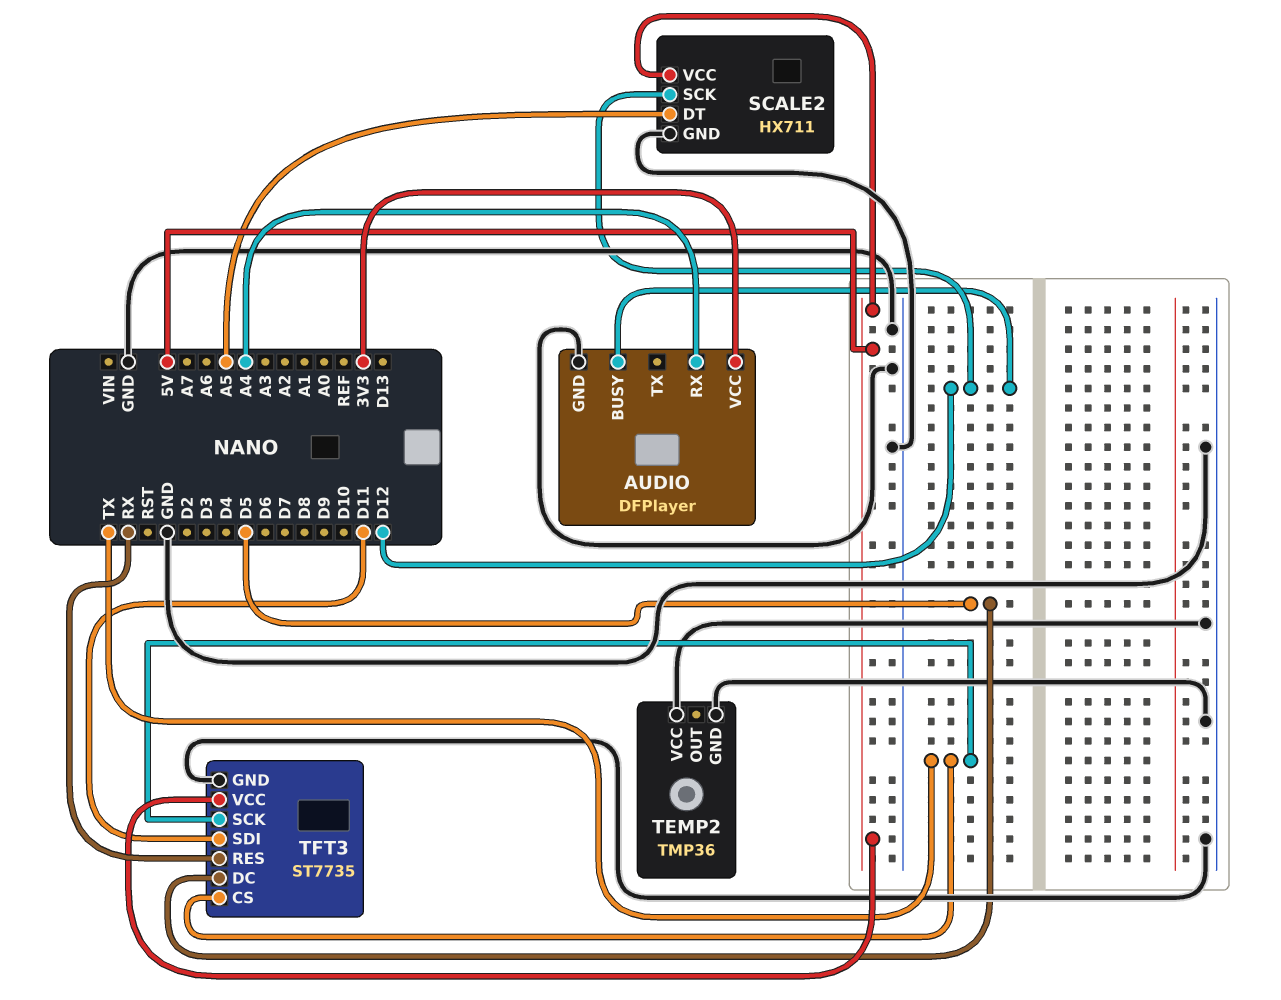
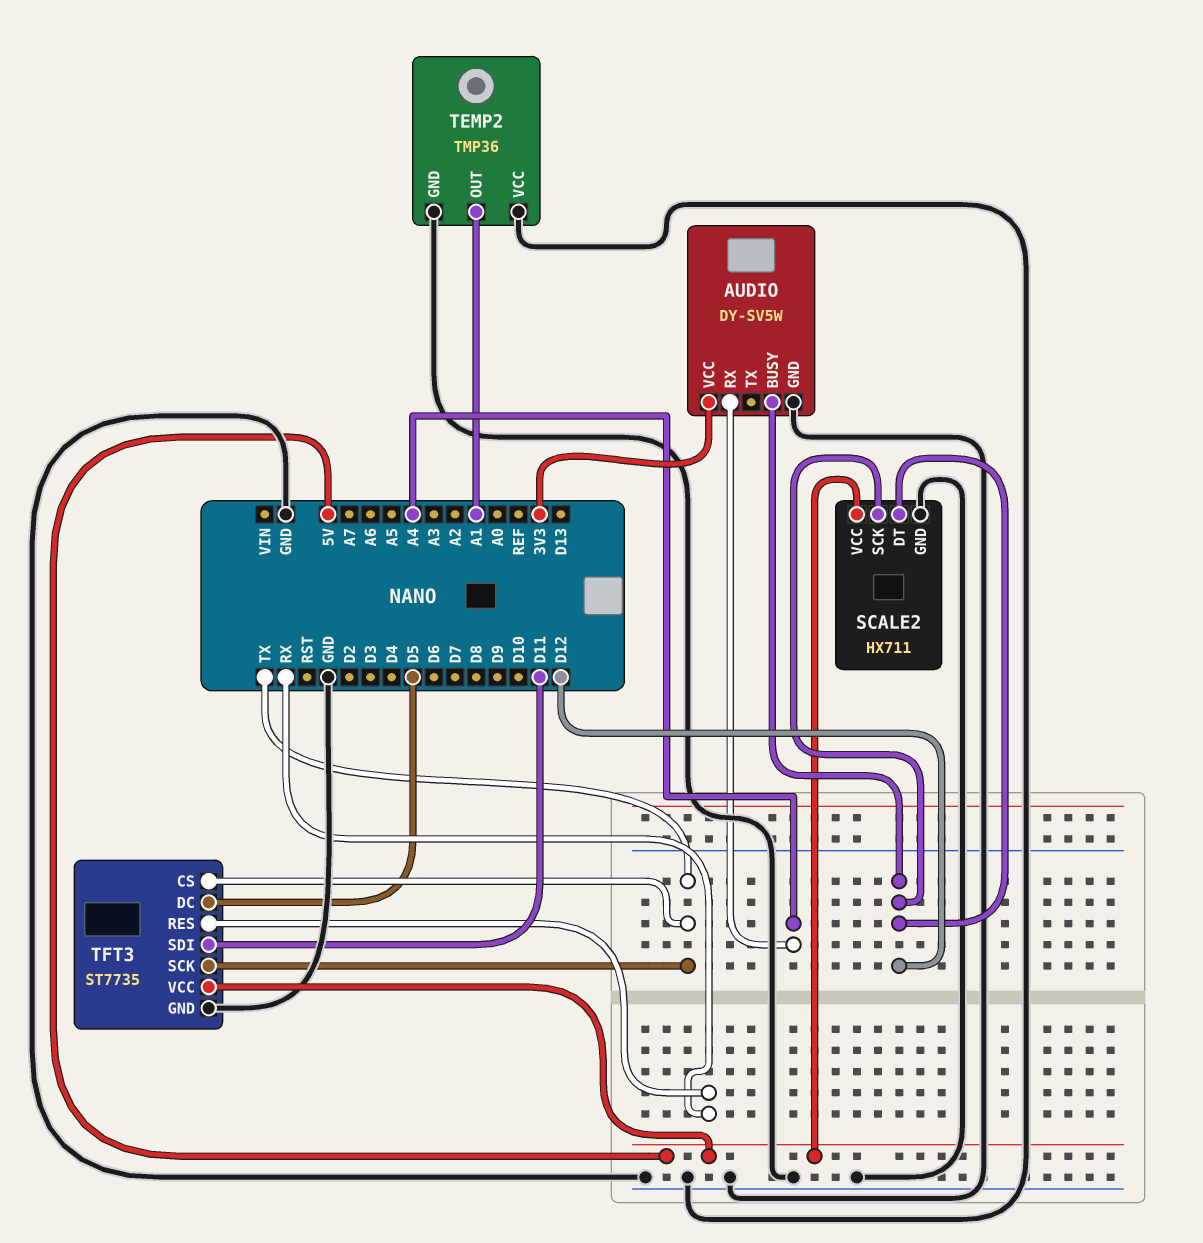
AUDIO: DFPlayer -> DY-SV5W
SCALE2 pin DT: A5 -> D12
TEMP2 pin OUT: none -> A1

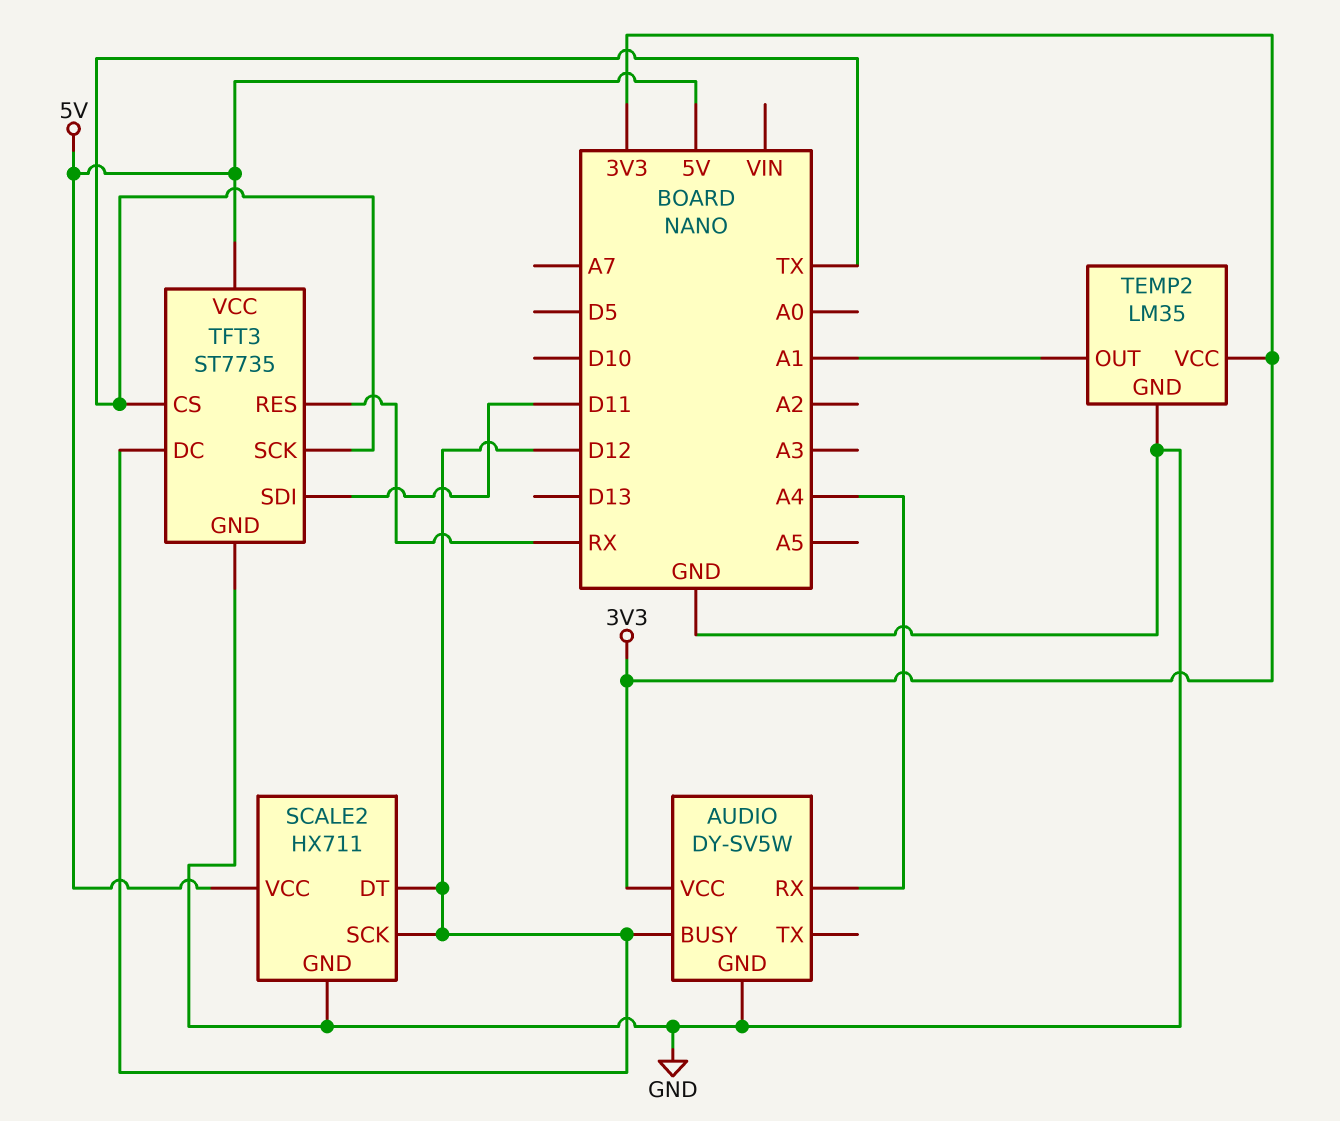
TEMP2: TMP36 -> LM35
TEMP2 pin VCC: GND -> 3V3
TFT3 pin DC: D5 -> D12

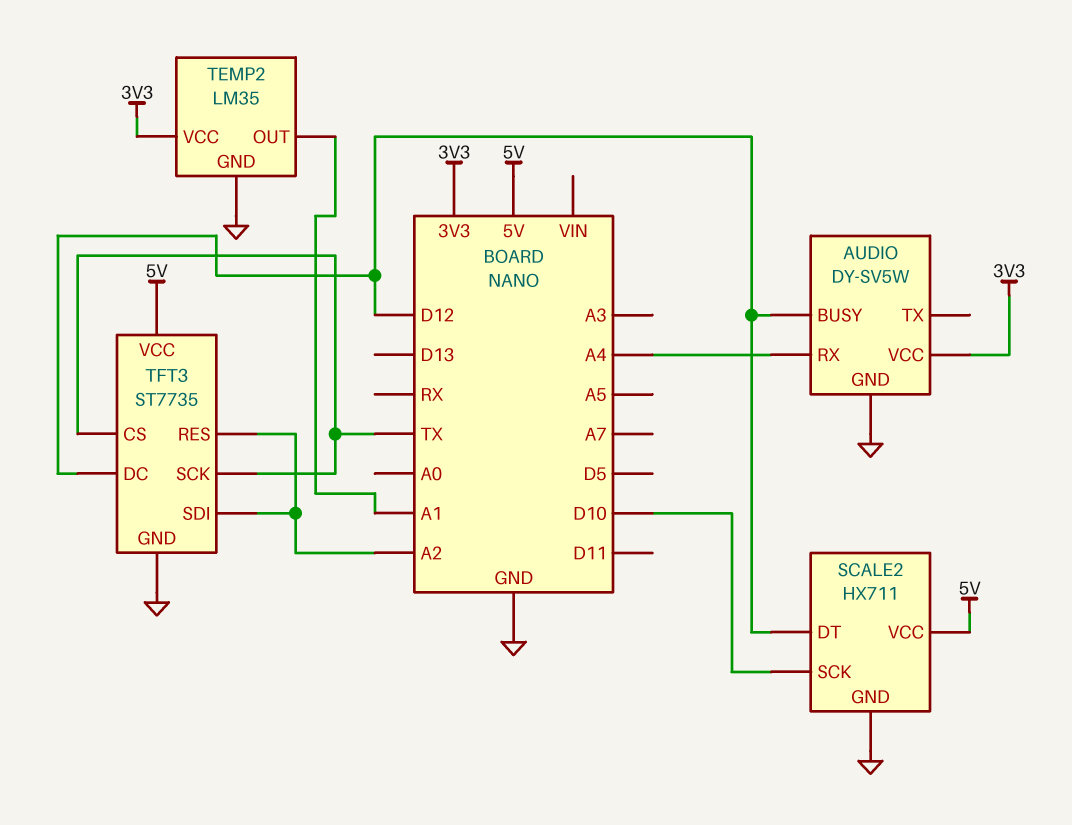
SCALE2 pin SCK: D12 -> D10
TFT3 pin RES: RX -> A2
TFT3 pin SDI: D11 -> A2

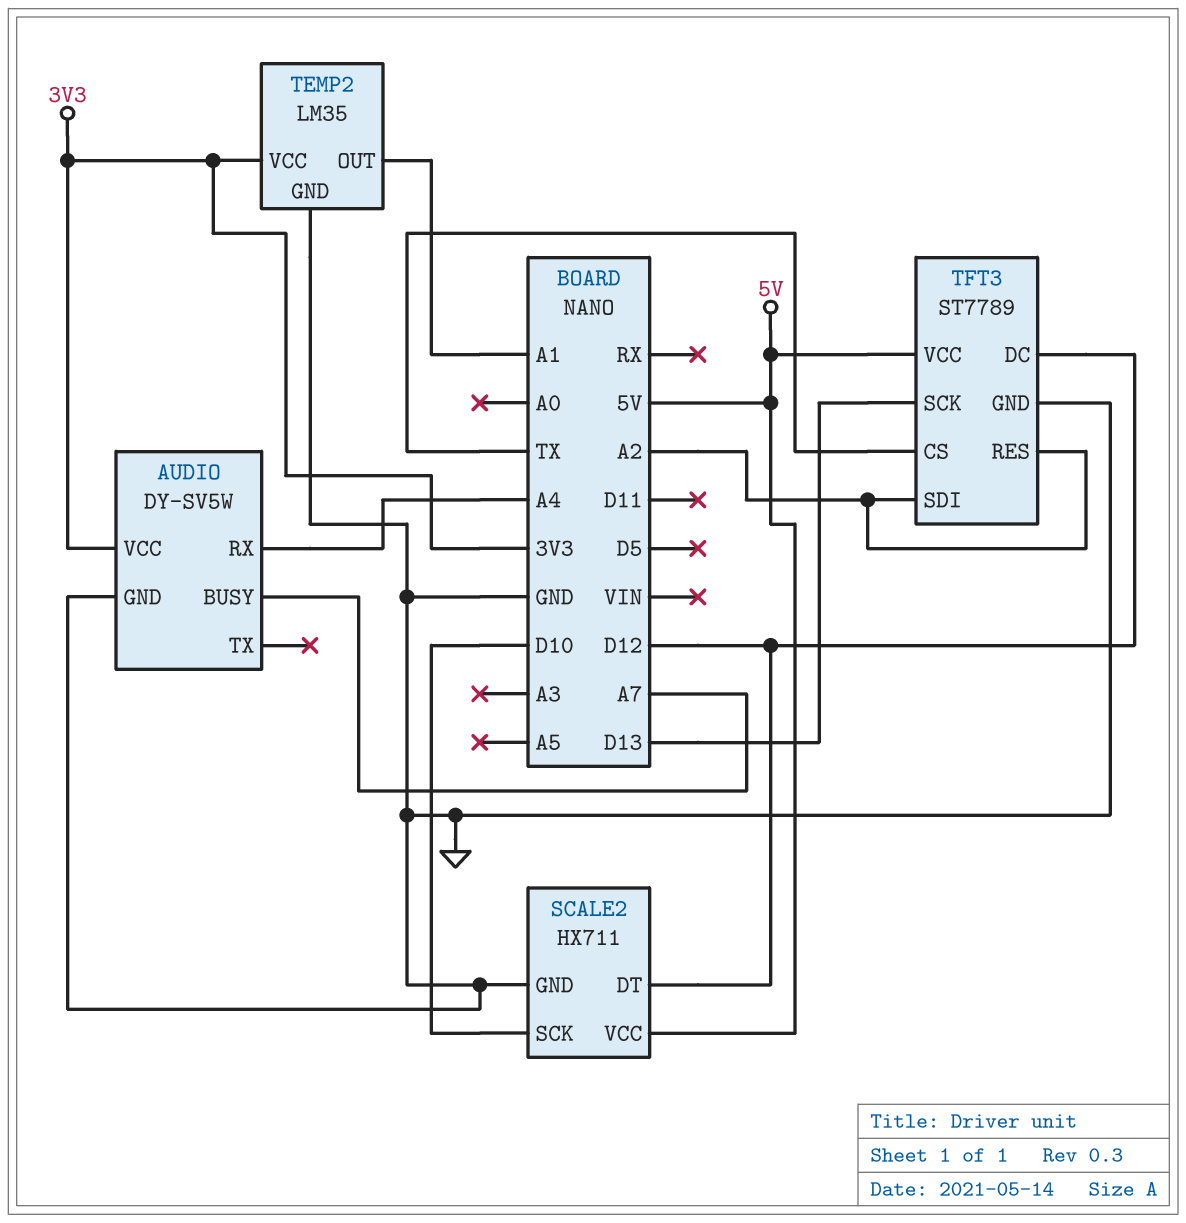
AUDIO pin BUSY: D12 -> A7
TFT3: ST7735 -> ST7789
TFT3 pin SCK: TX -> D13

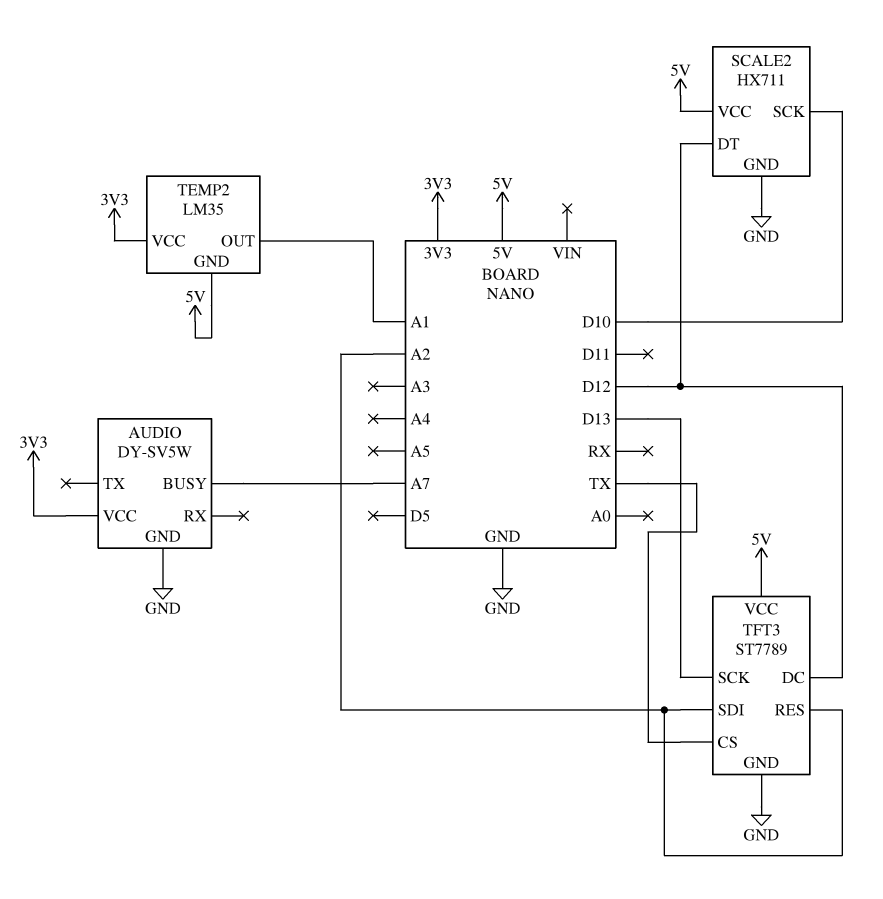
AUDIO pin RX: A4 -> none
TEMP2 pin GND: GND -> 5V

